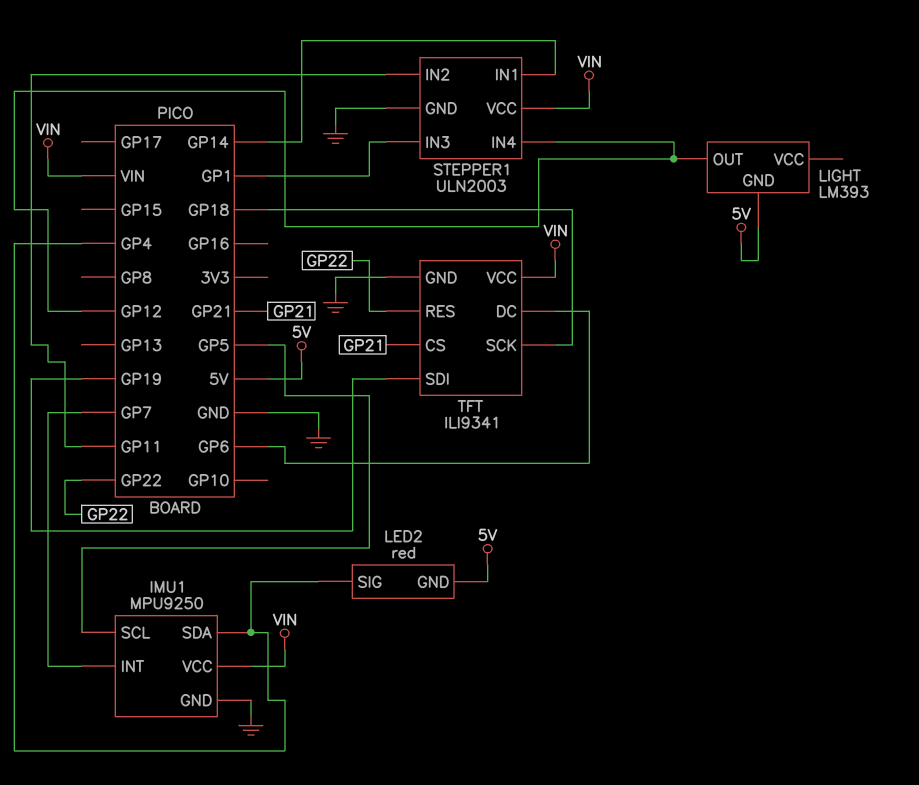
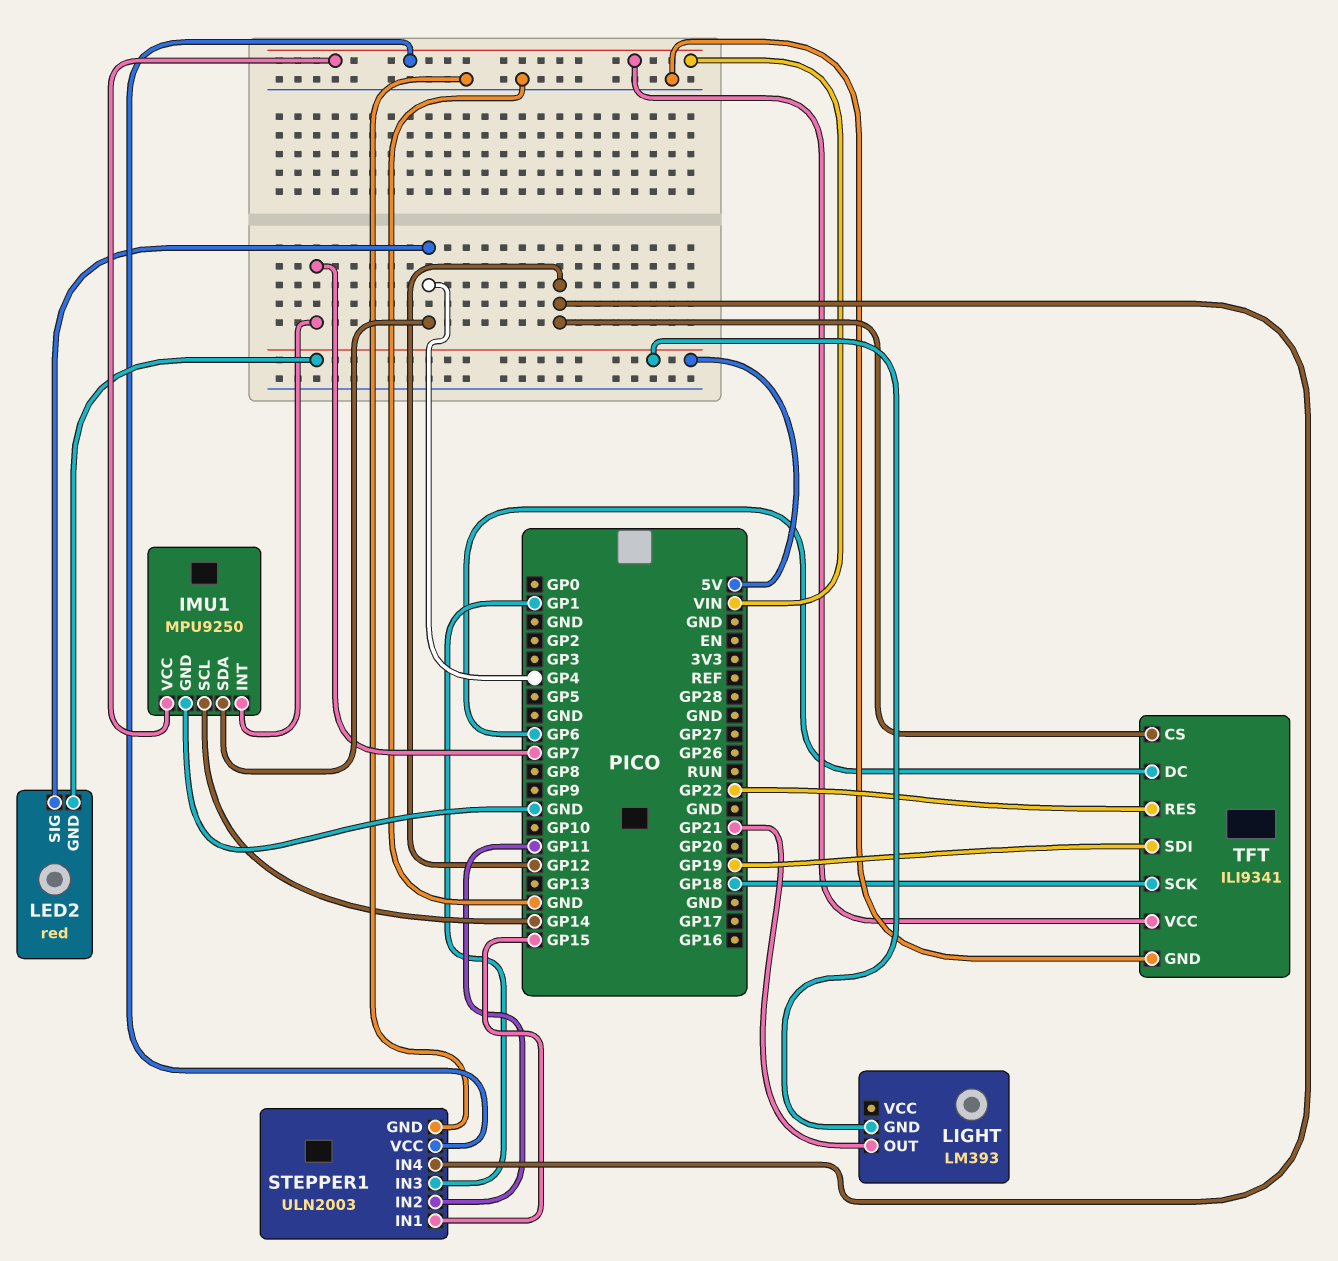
IMU1 pin SCL: GP5 -> GP14
LIGHT pin OUT: GP12 -> GP21
STEPPER1 pin IN1: GP14 -> GP15
TFT pin CS: GP21 -> GP12

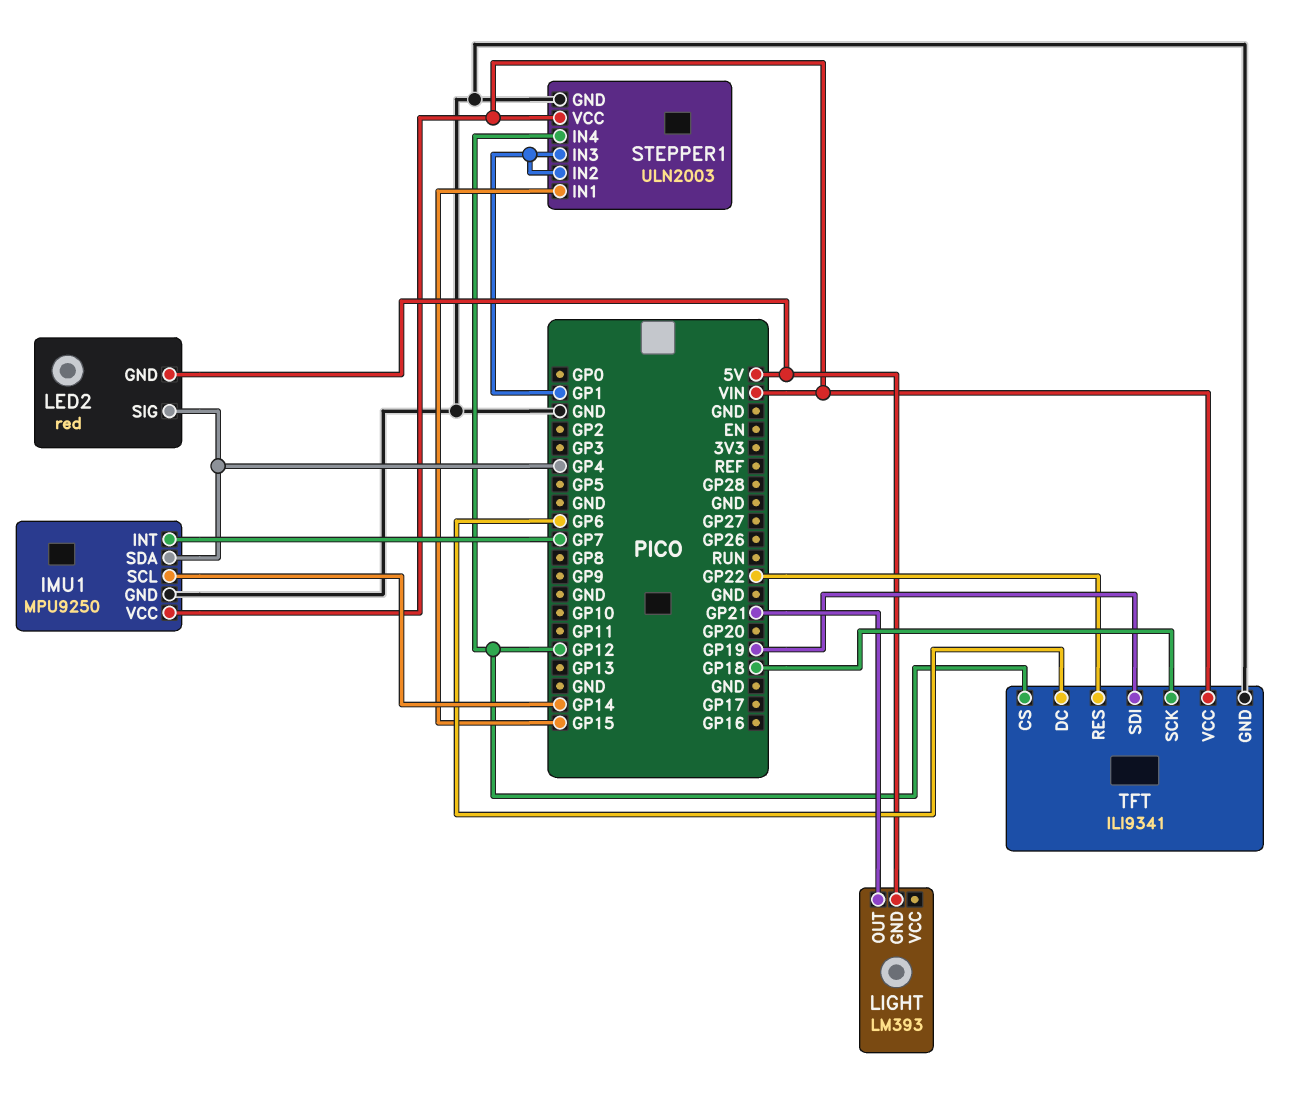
STEPPER1 pin IN2: GP11 -> GP1

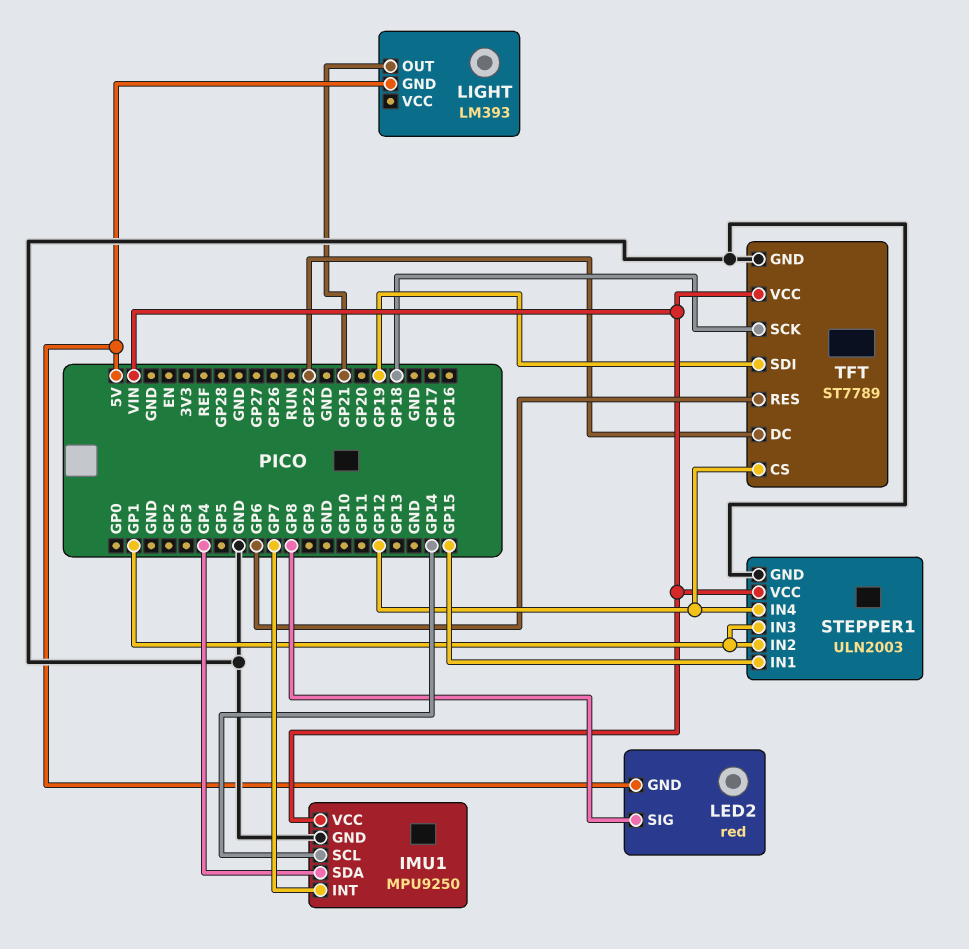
LED2 pin SIG: GP4 -> GP8
TFT: ILI9341 -> ST7789
TFT pin DC: GP6 -> GP22
TFT pin RES: GP22 -> GP6

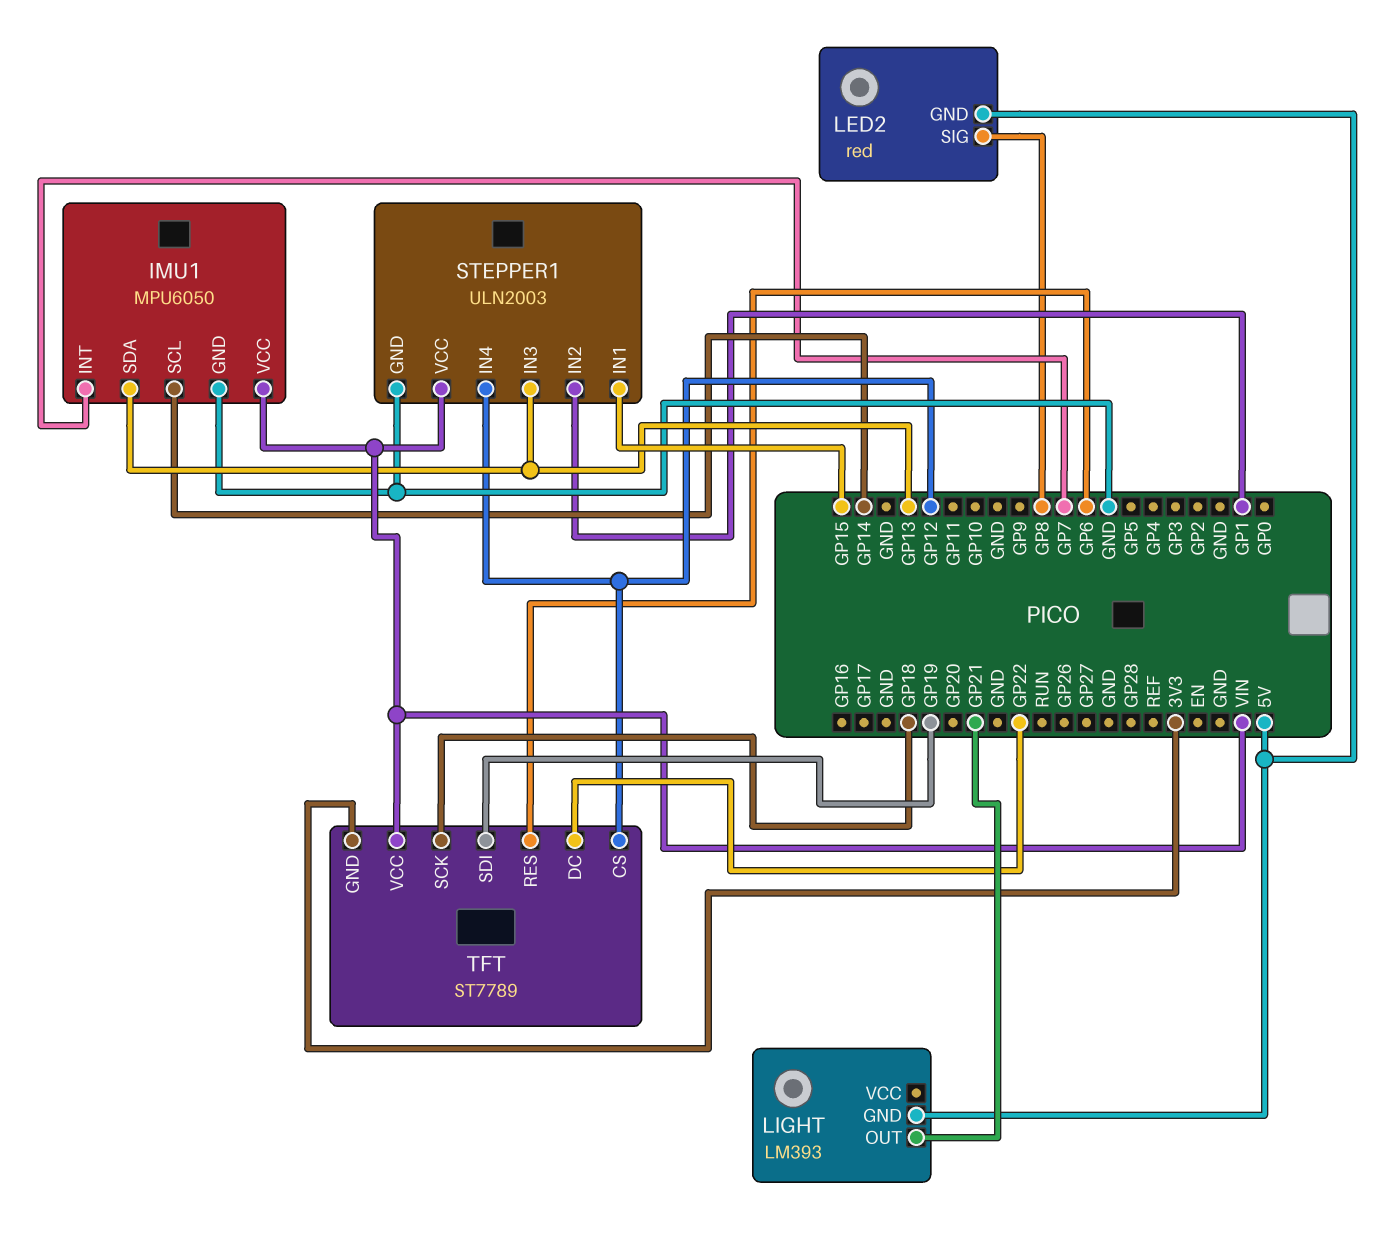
IMU1: MPU9250 -> MPU6050
IMU1 pin SDA: GP4 -> GP13
STEPPER1 pin IN3: GP1 -> GP13
TFT pin GND: GND -> 3V3

